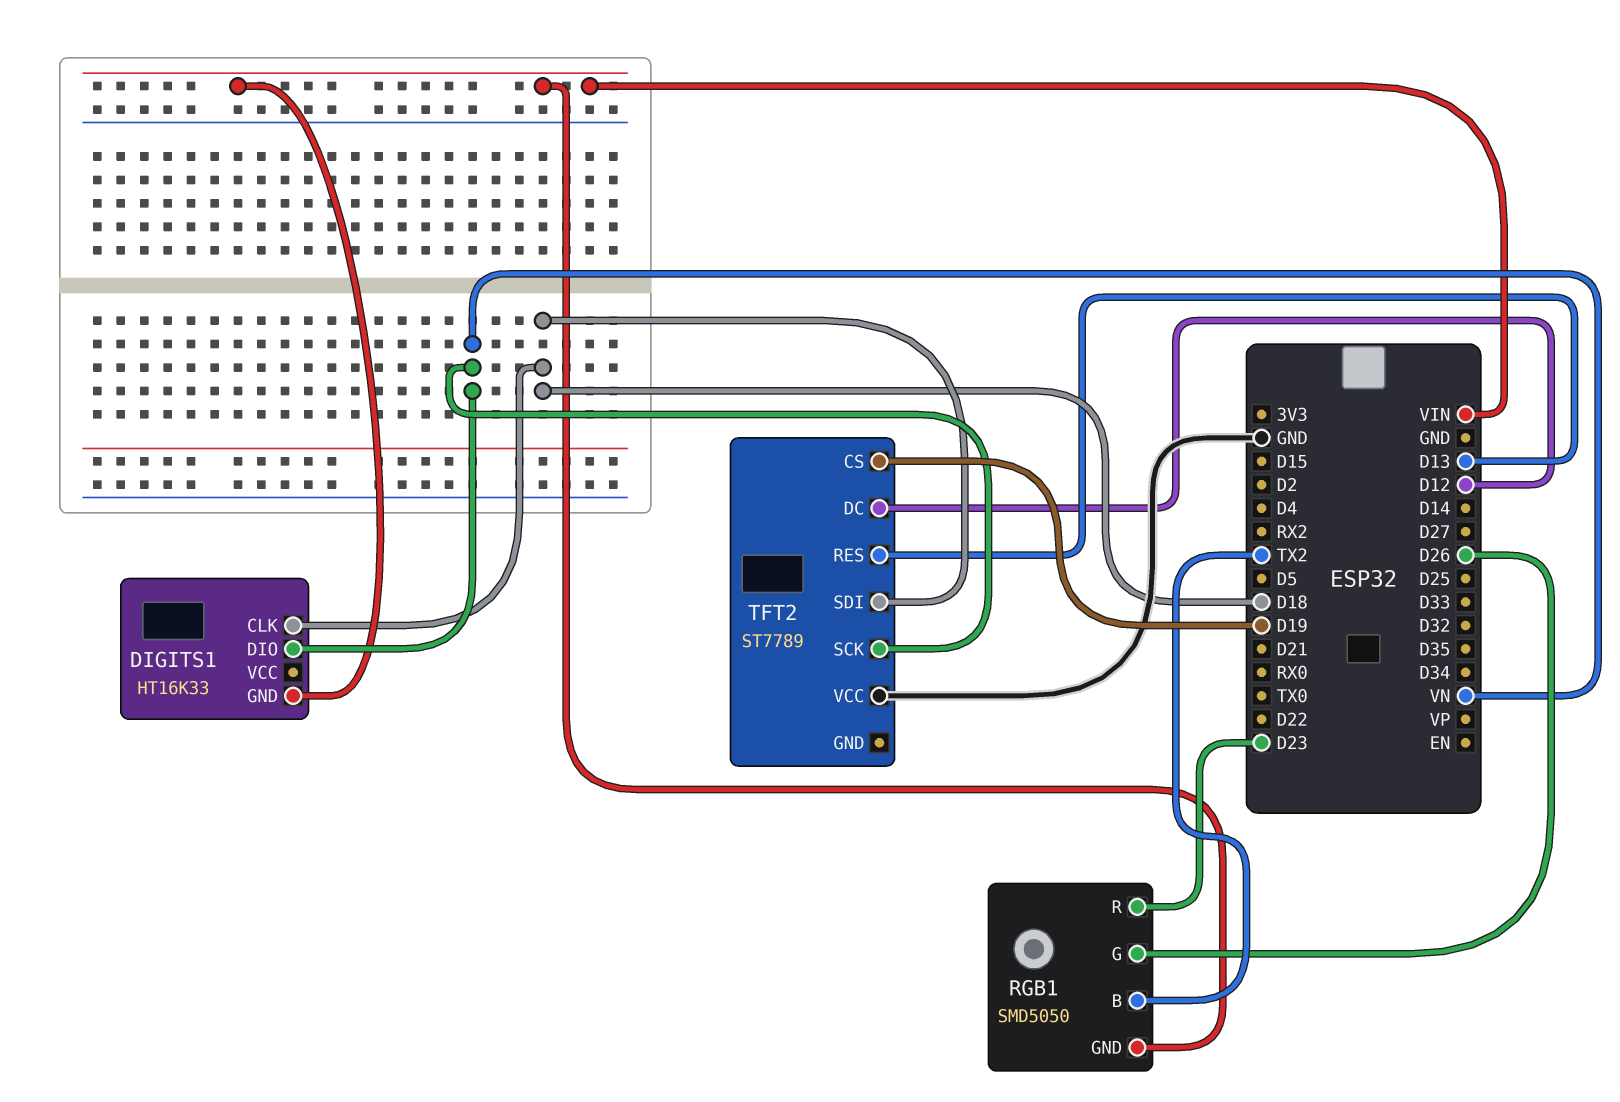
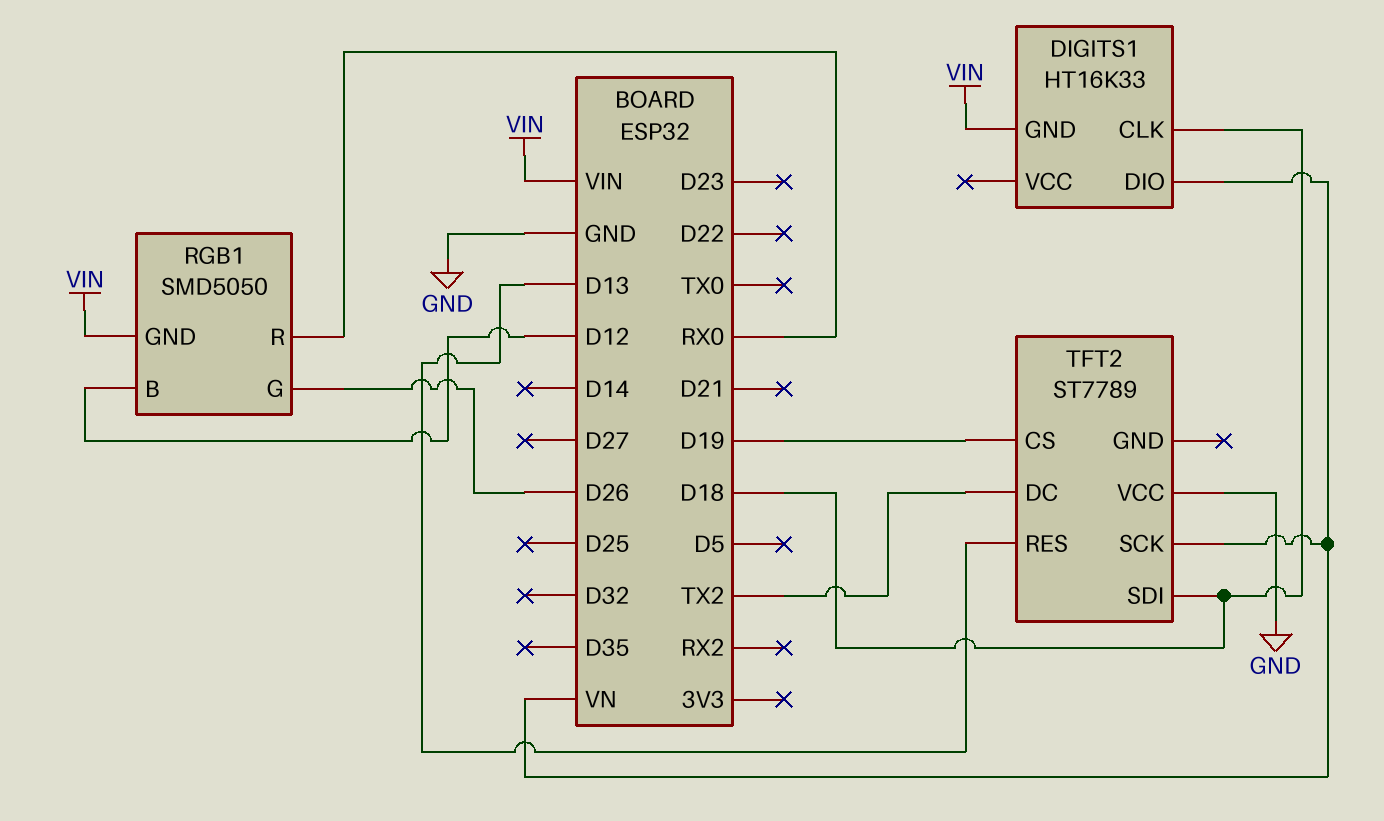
RGB1 pin B: TX2 -> D12
RGB1 pin R: D23 -> RX0
TFT2 pin DC: D12 -> TX2

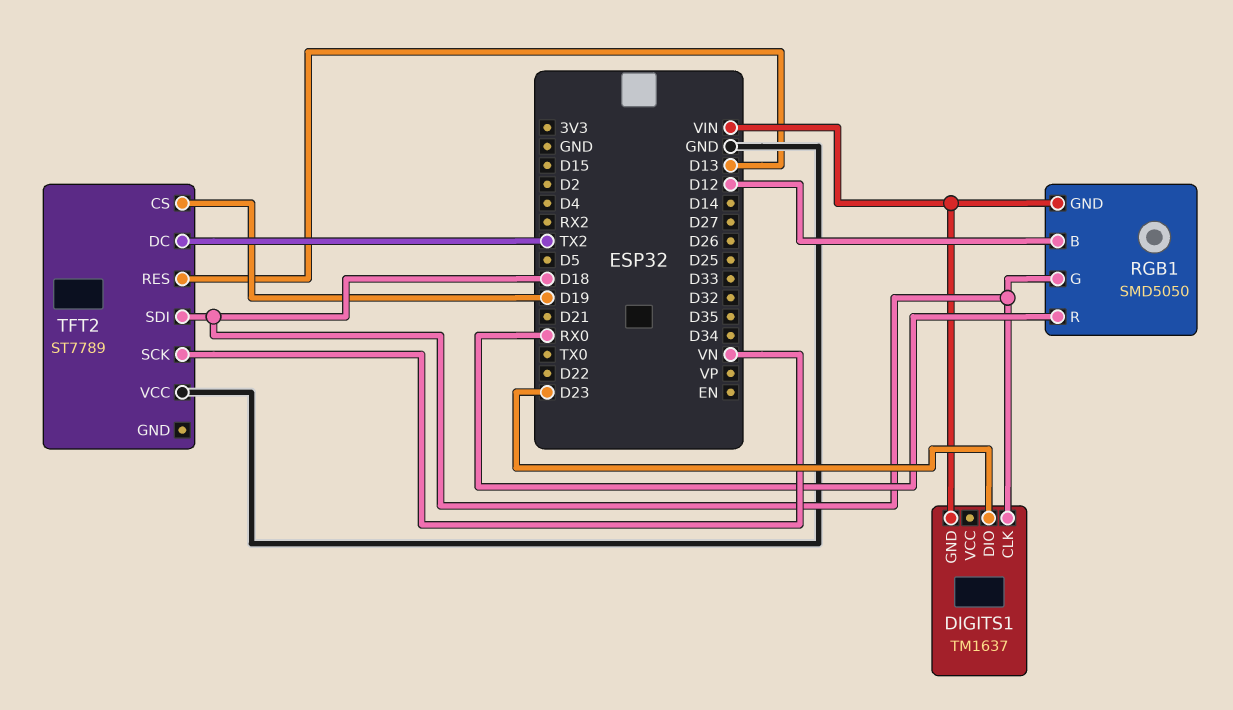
DIGITS1: HT16K33 -> TM1637
DIGITS1 pin DIO: VN -> D23
RGB1 pin G: D26 -> D18

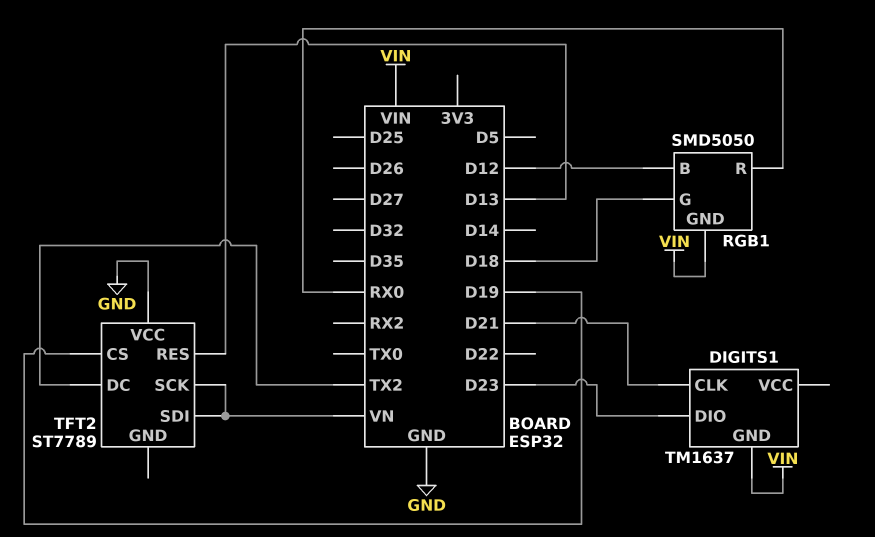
DIGITS1 pin CLK: D18 -> D21
TFT2 pin SDI: D18 -> VN

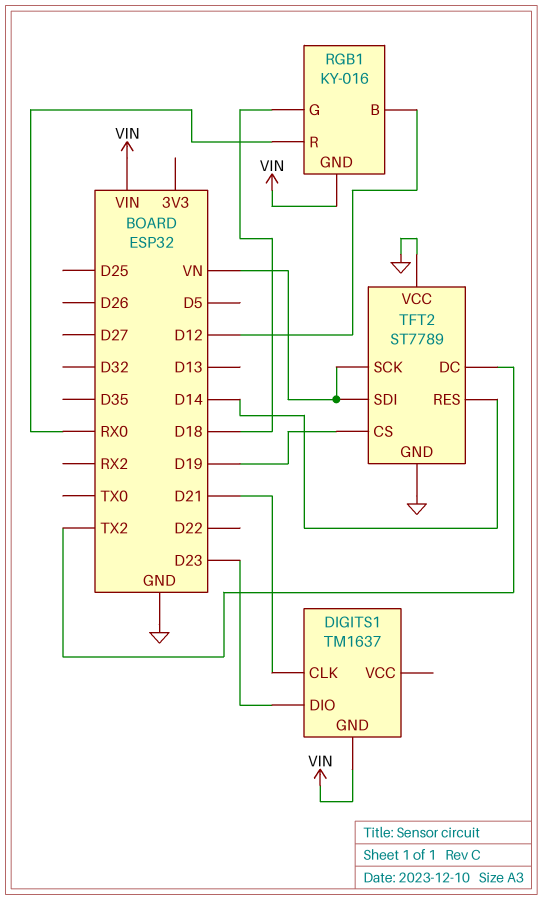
RGB1: SMD5050 -> KY-016
TFT2 pin GND: none -> GND
TFT2 pin RES: D13 -> D14

